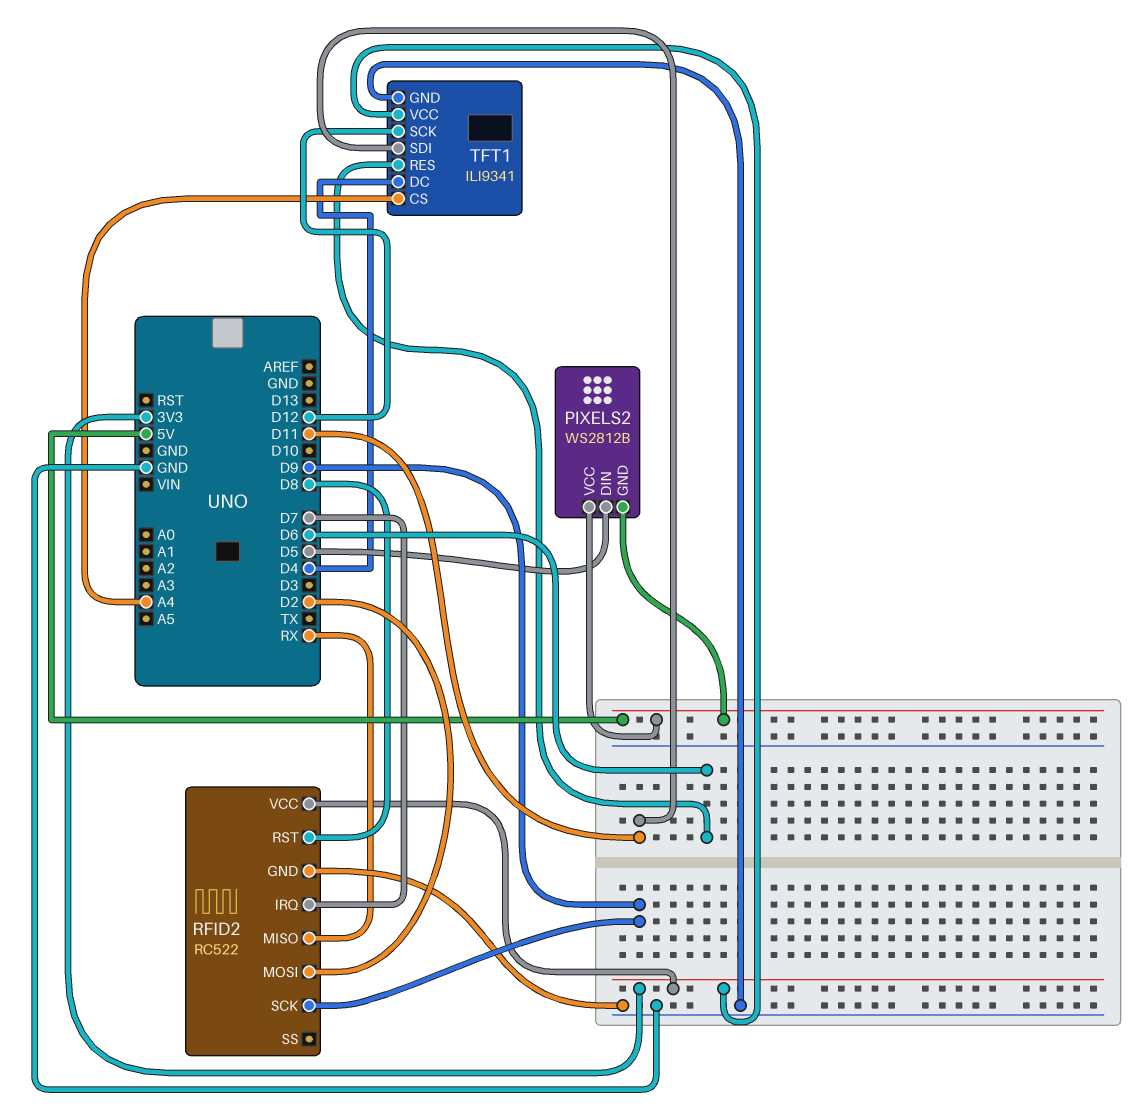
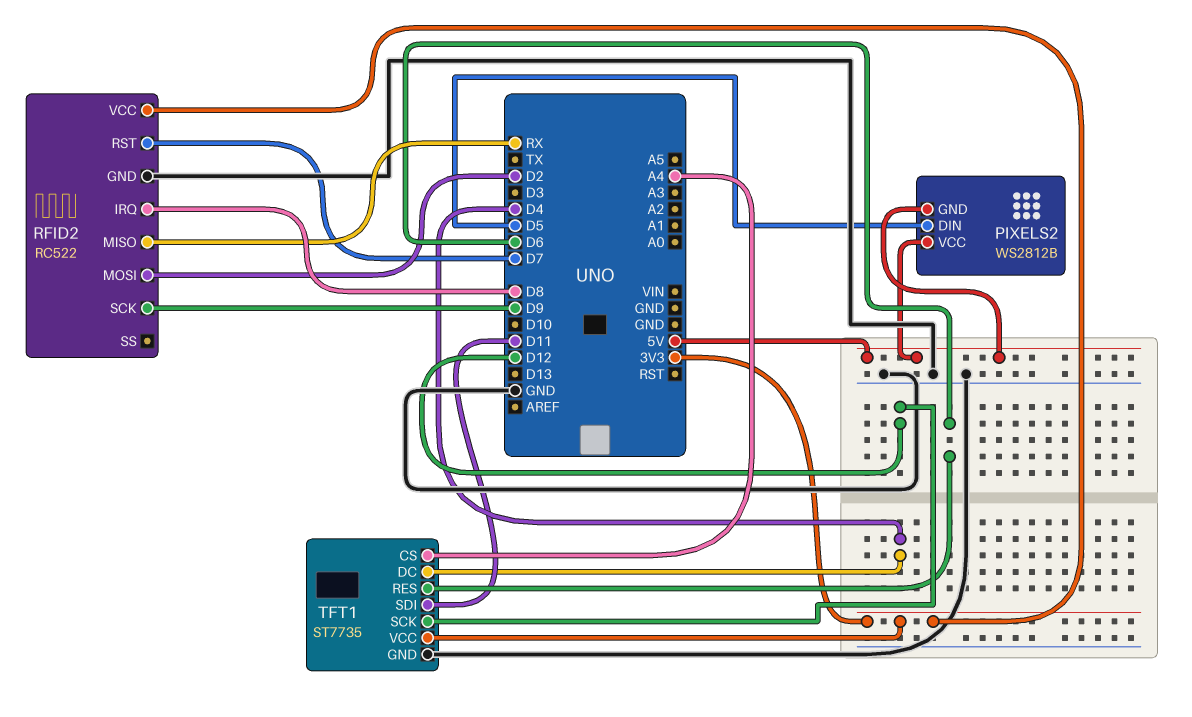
RFID2 pin IRQ: D7 -> D8
RFID2 pin RST: D8 -> D7
TFT1: ILI9341 -> ST7735

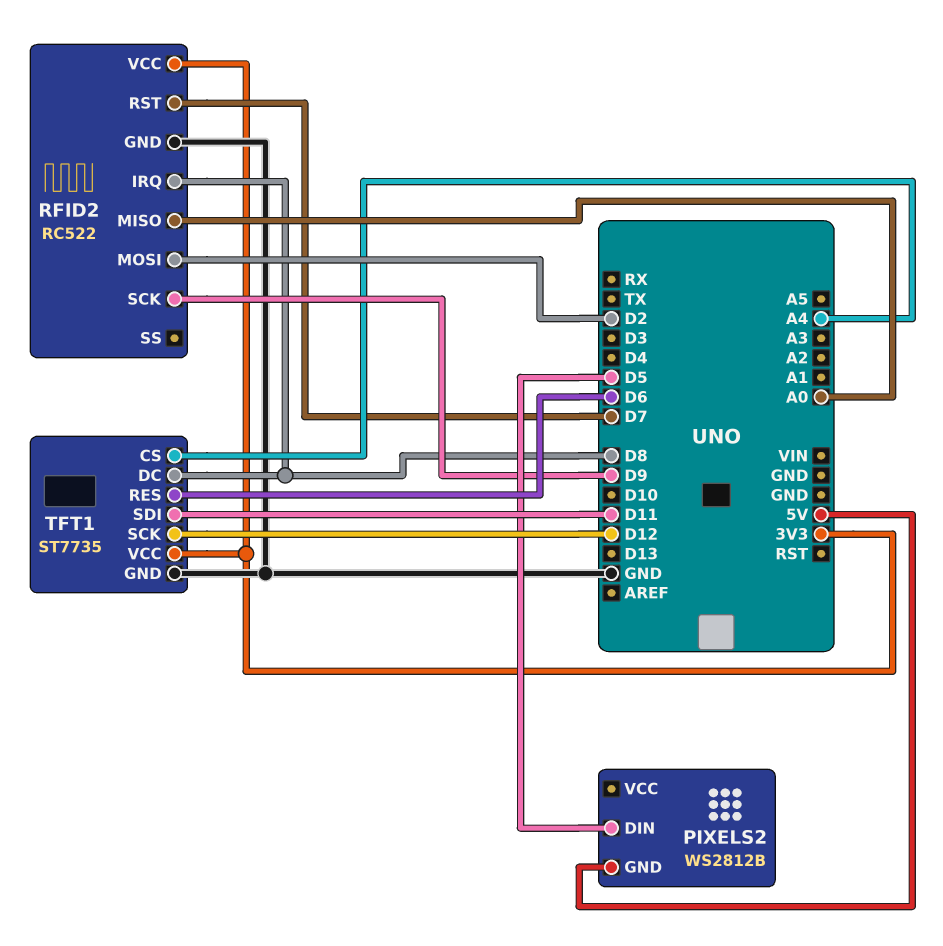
PIXELS2 pin VCC: 5V -> none
RFID2 pin MISO: RX -> A0
TFT1 pin DC: D4 -> D8

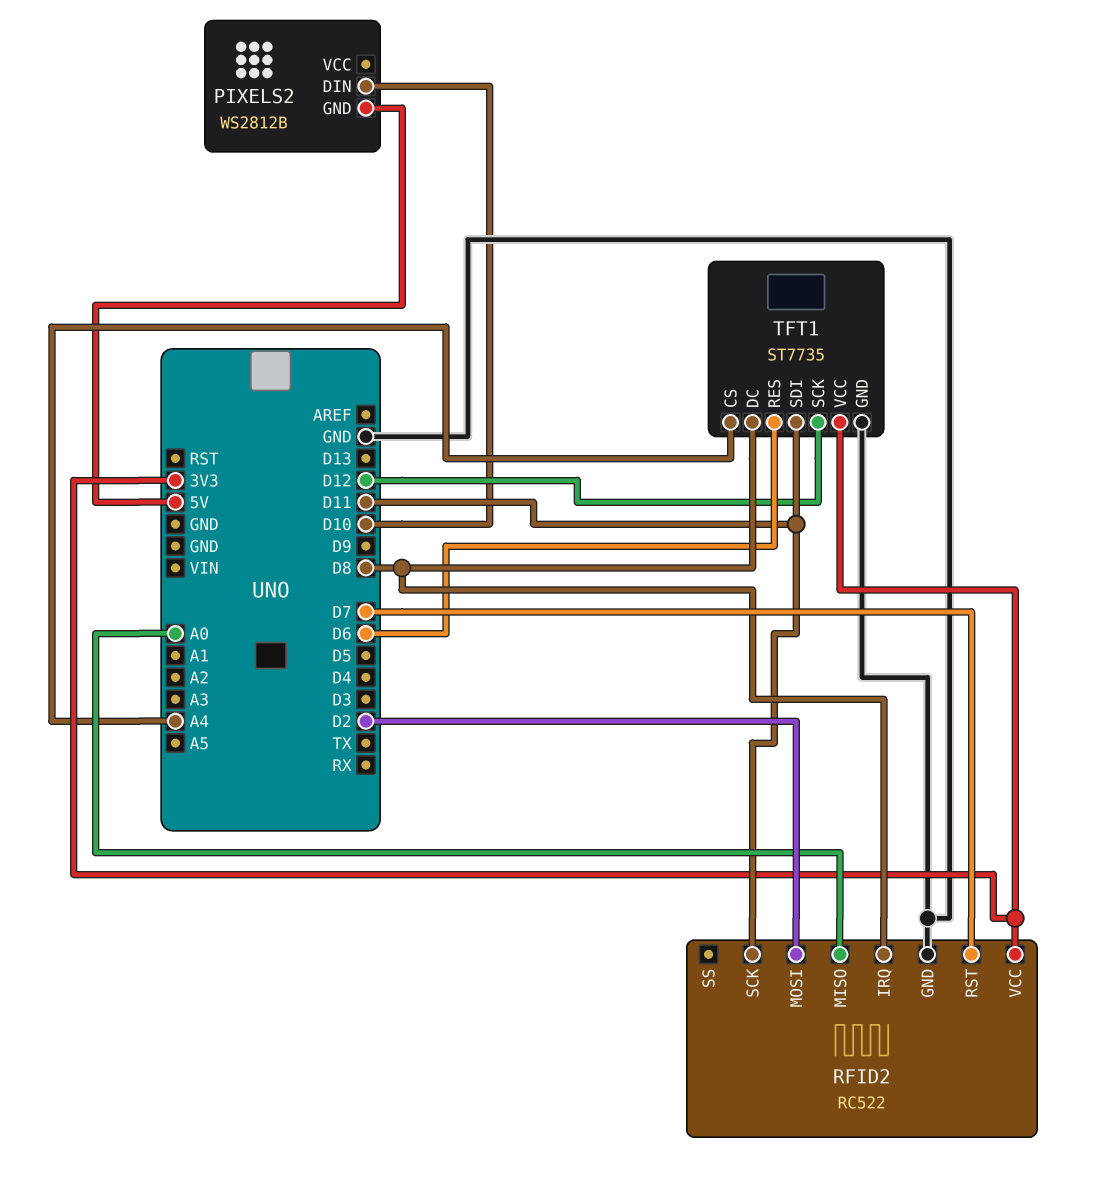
PIXELS2 pin DIN: D5 -> D10
RFID2 pin SCK: D9 -> D11

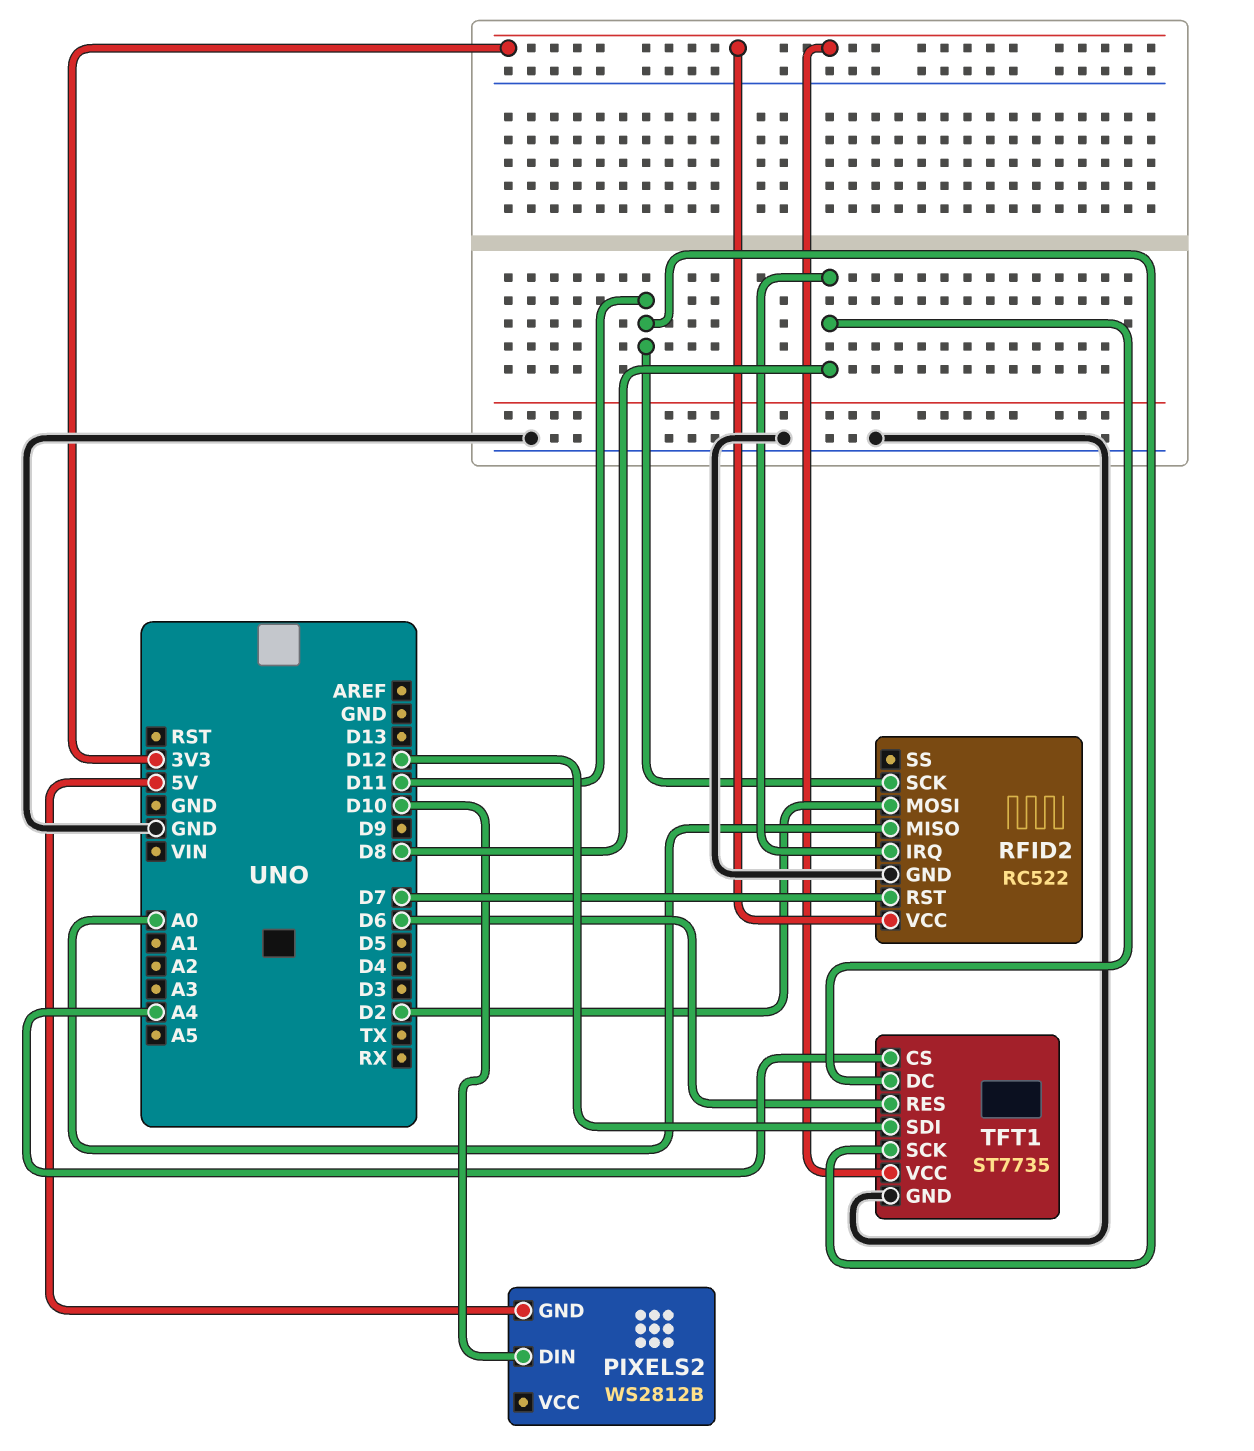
TFT1 pin SCK: D12 -> D11
TFT1 pin SDI: D11 -> D12

